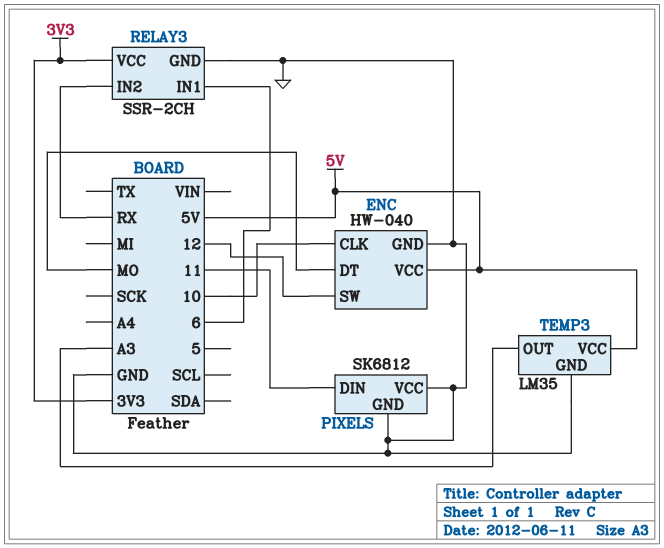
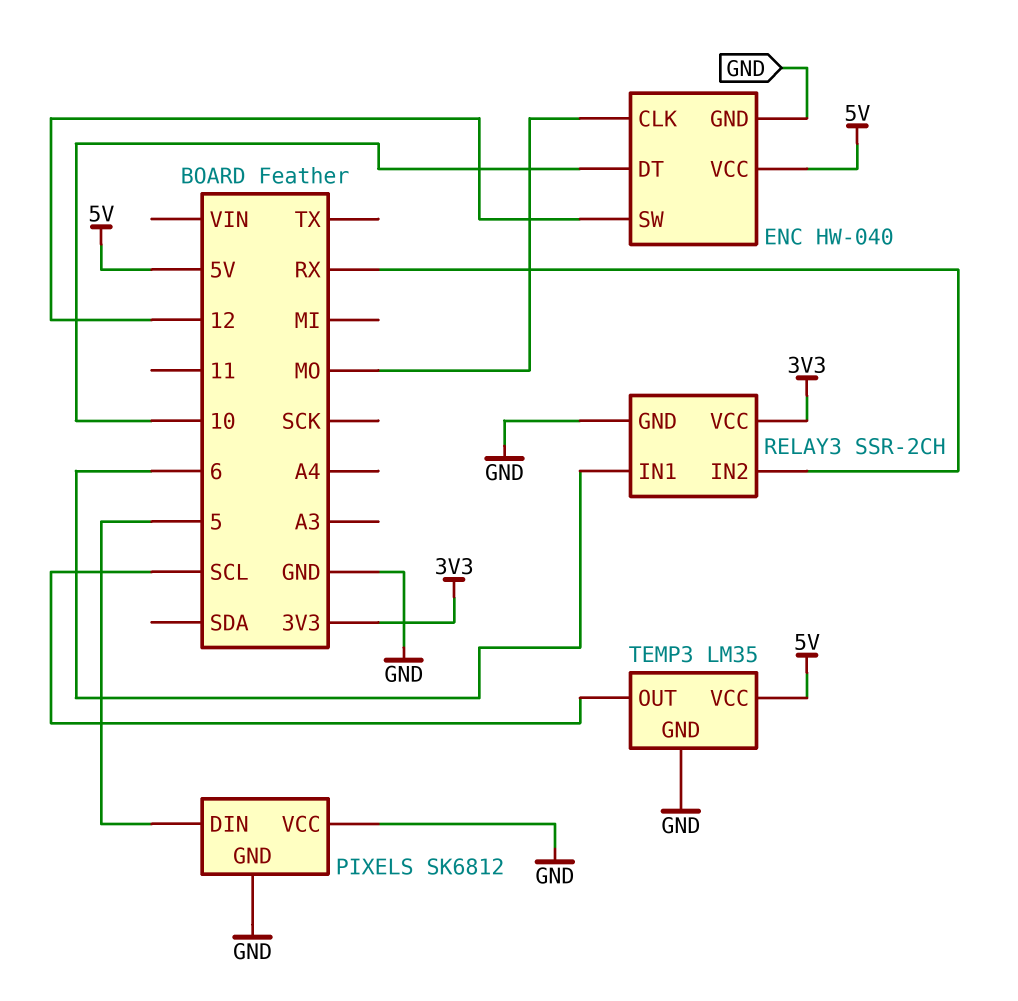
ENC pin CLK: 10 -> MO
ENC pin DT: MO -> 10
PIXELS pin DIN: 11 -> 5
TEMP3 pin OUT: A3 -> SCL

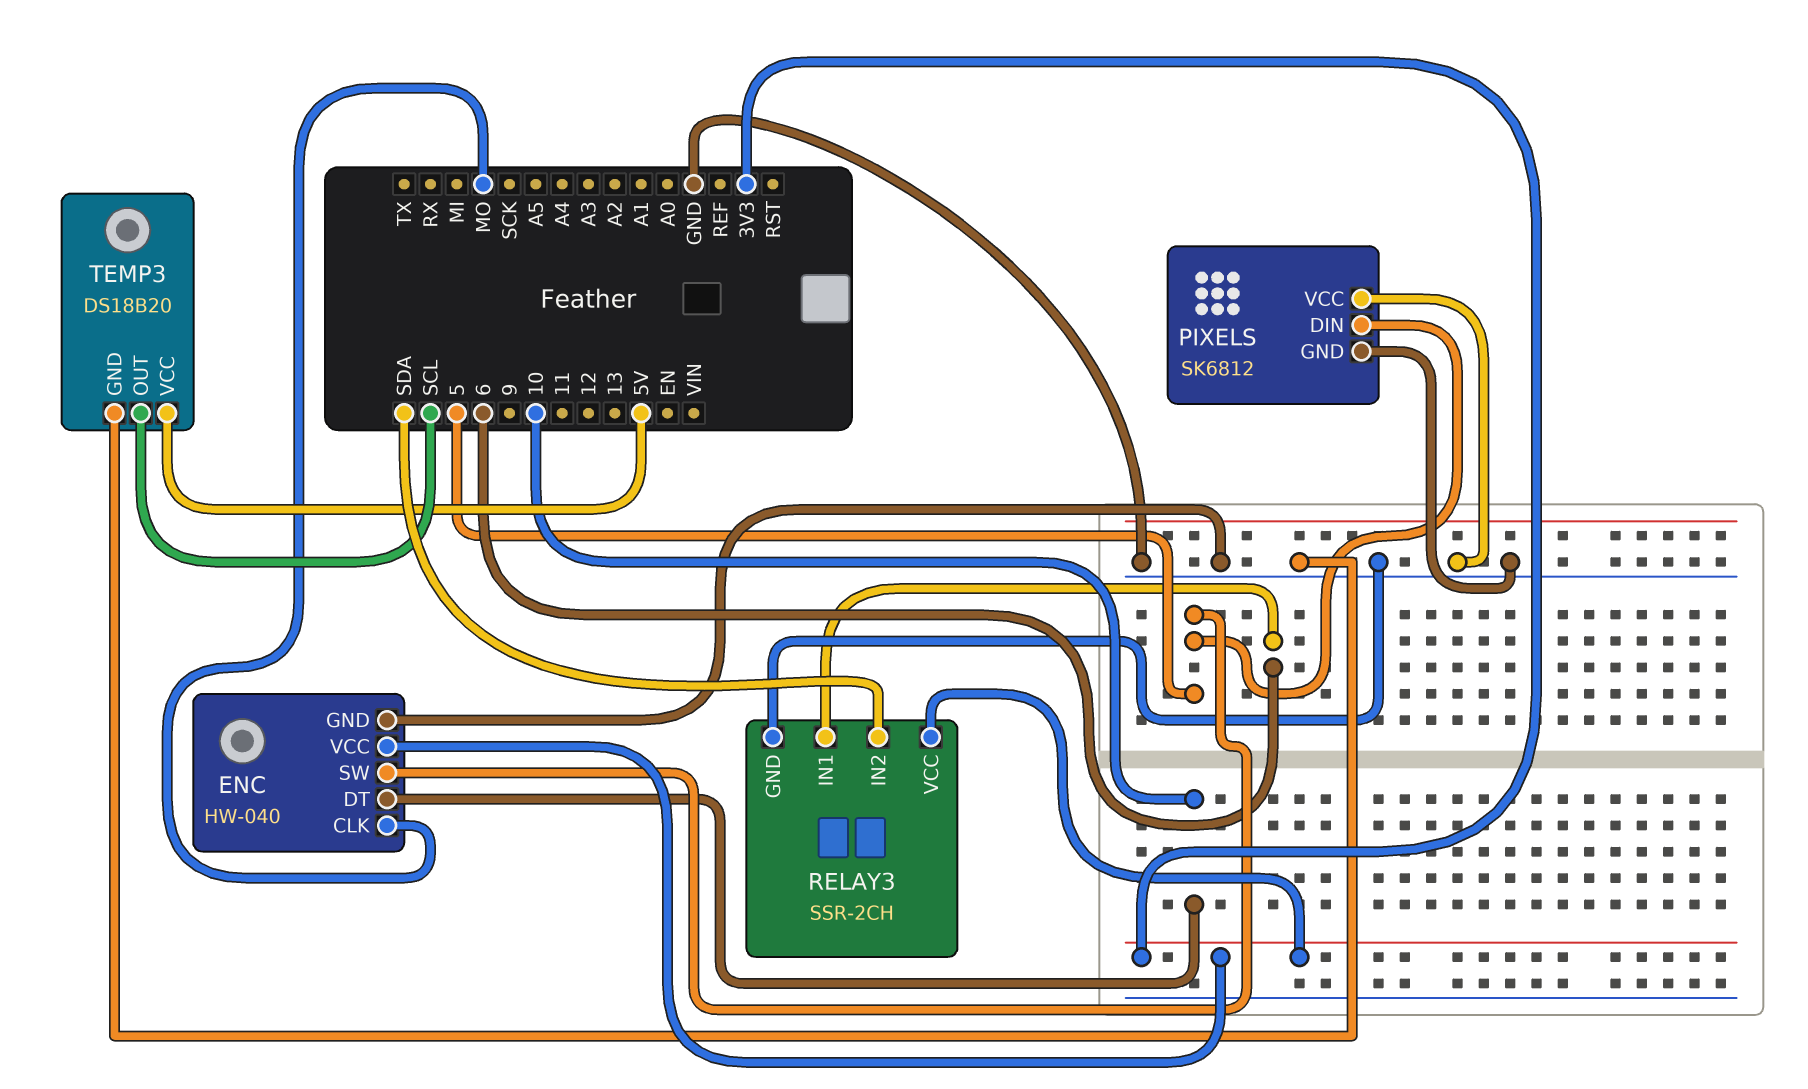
ENC pin SW: 12 -> 5
ENC pin VCC: 5V -> 3V3
RELAY3 pin IN2: RX -> SDA
TEMP3: LM35 -> DS18B20

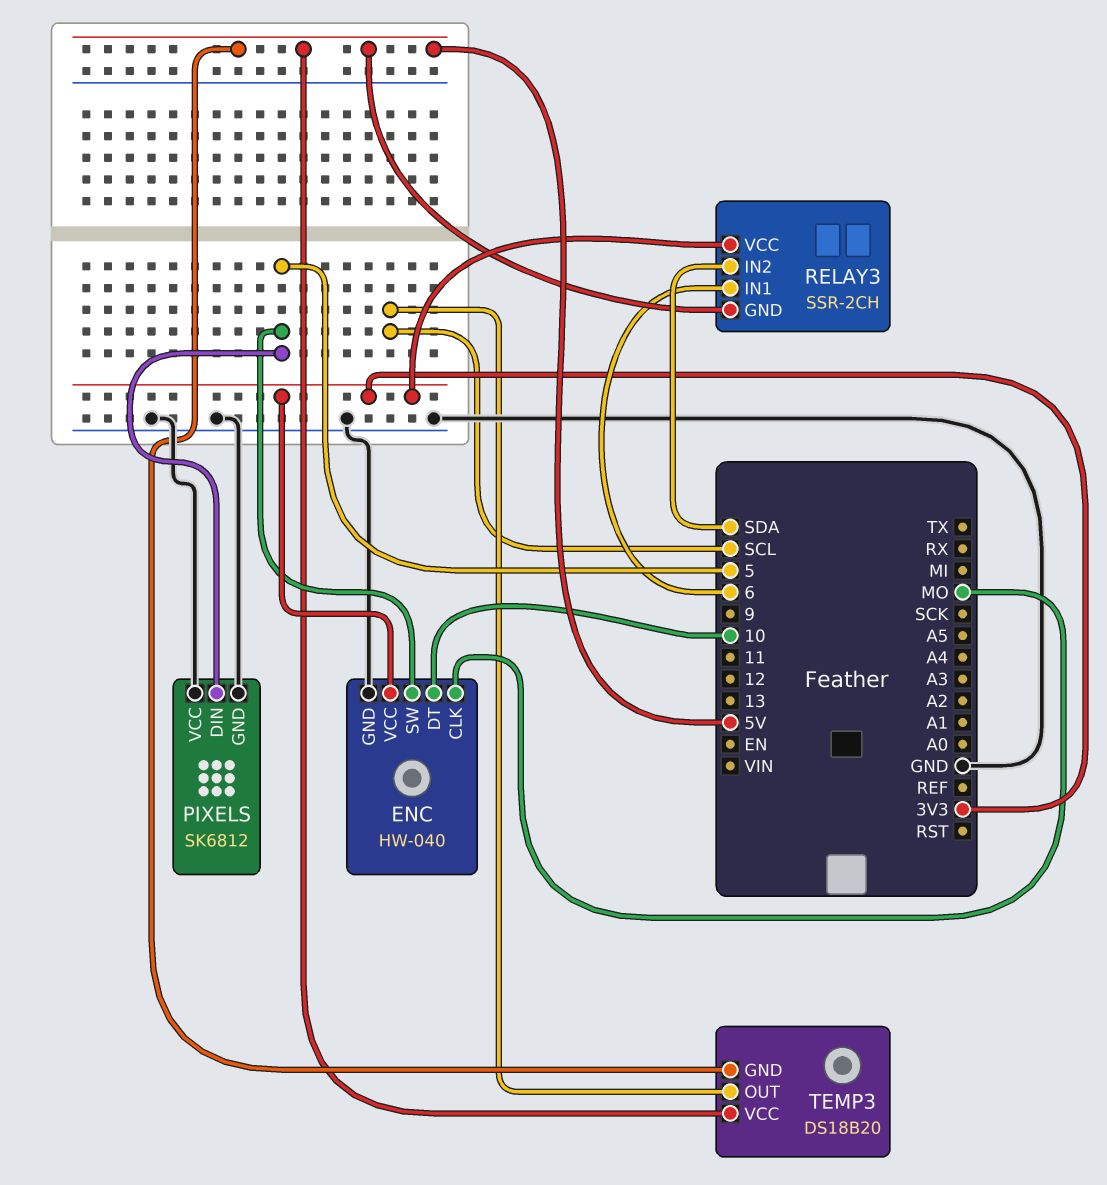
RELAY3 pin GND: GND -> 5V
TEMP3 pin GND: GND -> 5V

